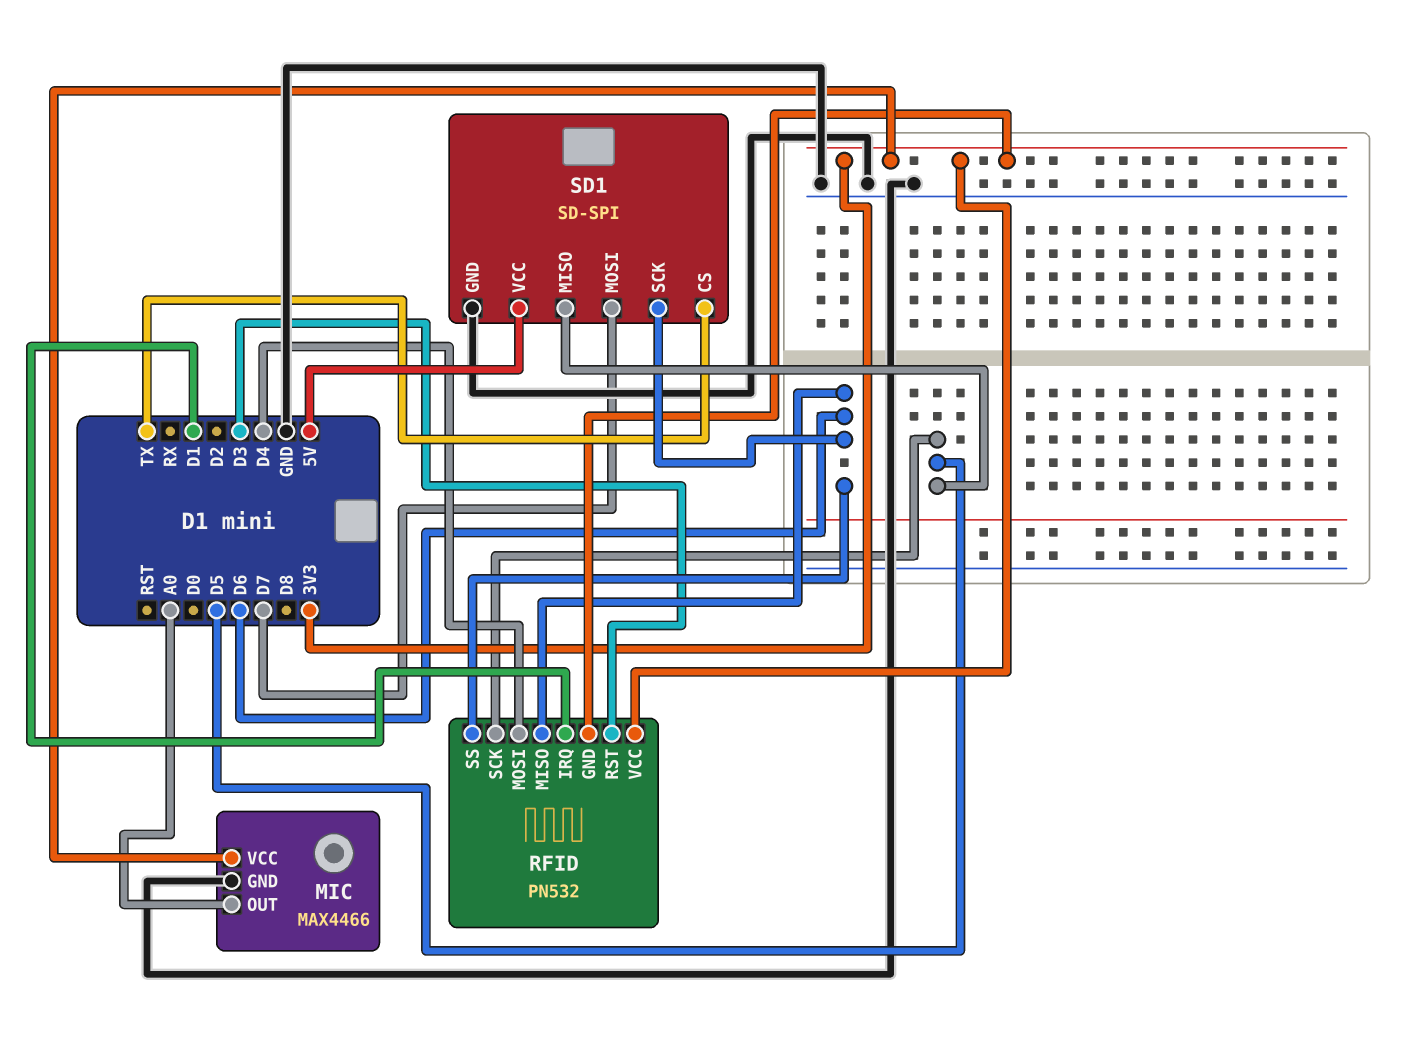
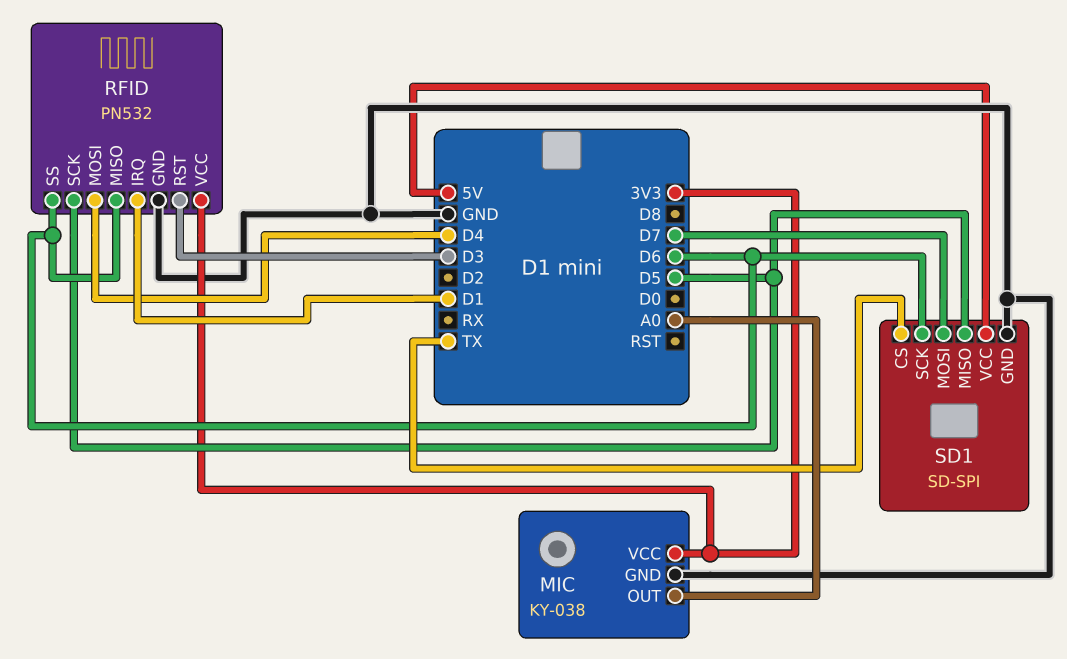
MIC: MAX4466 -> KY-038
RFID pin GND: 3V3 -> GND

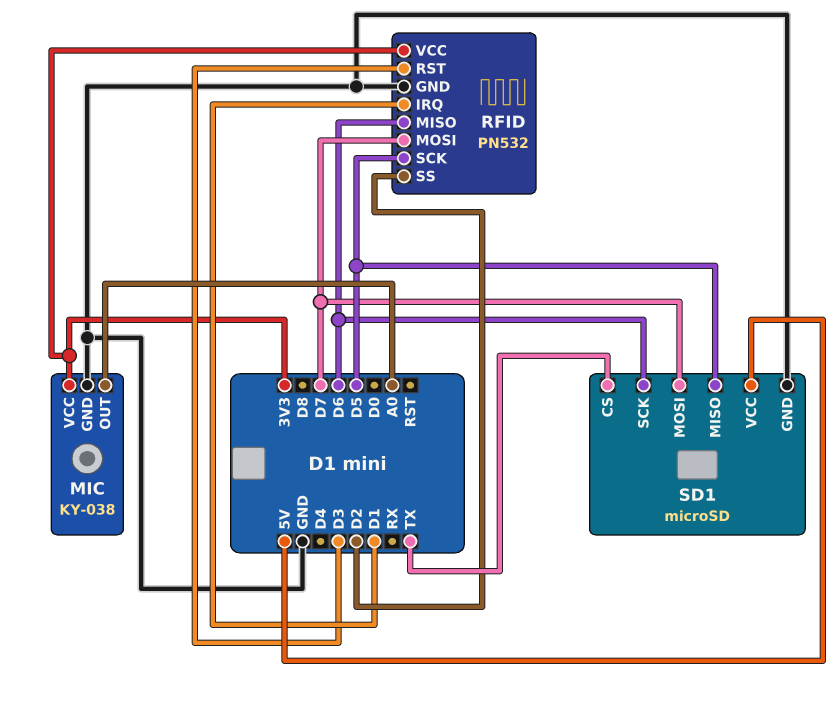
RFID pin MOSI: D4 -> D7
RFID pin SS: D6 -> D2
SD1: SD-SPI -> microSD

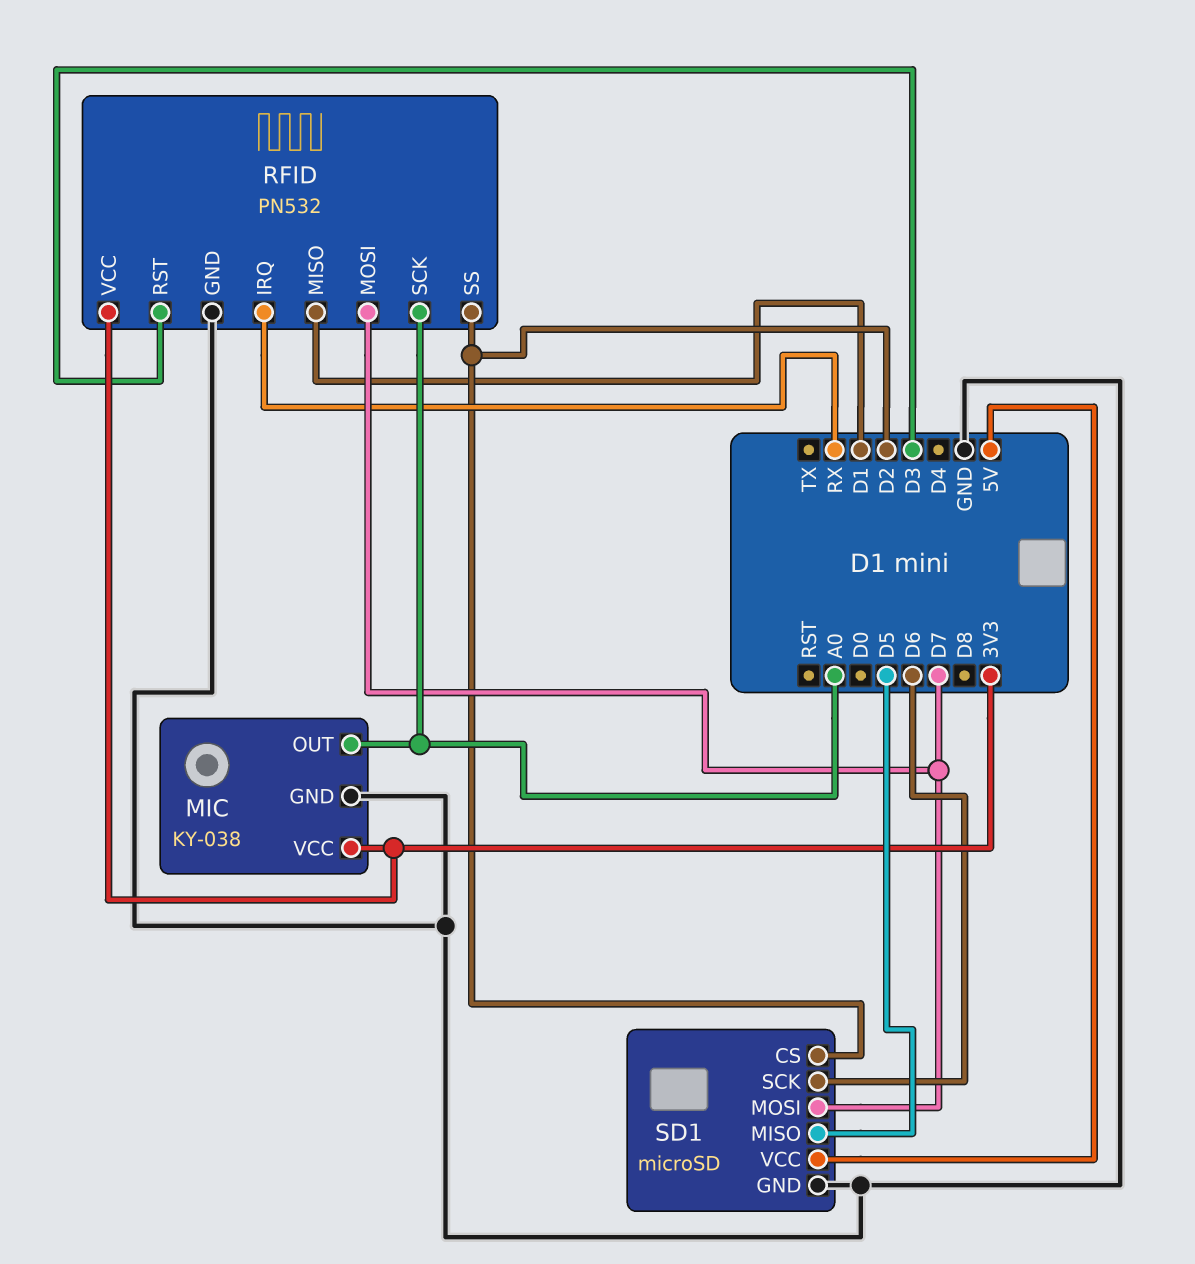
RFID pin IRQ: D1 -> RX
RFID pin MISO: D6 -> D1
RFID pin SCK: D5 -> A0
SD1 pin CS: TX -> D2

